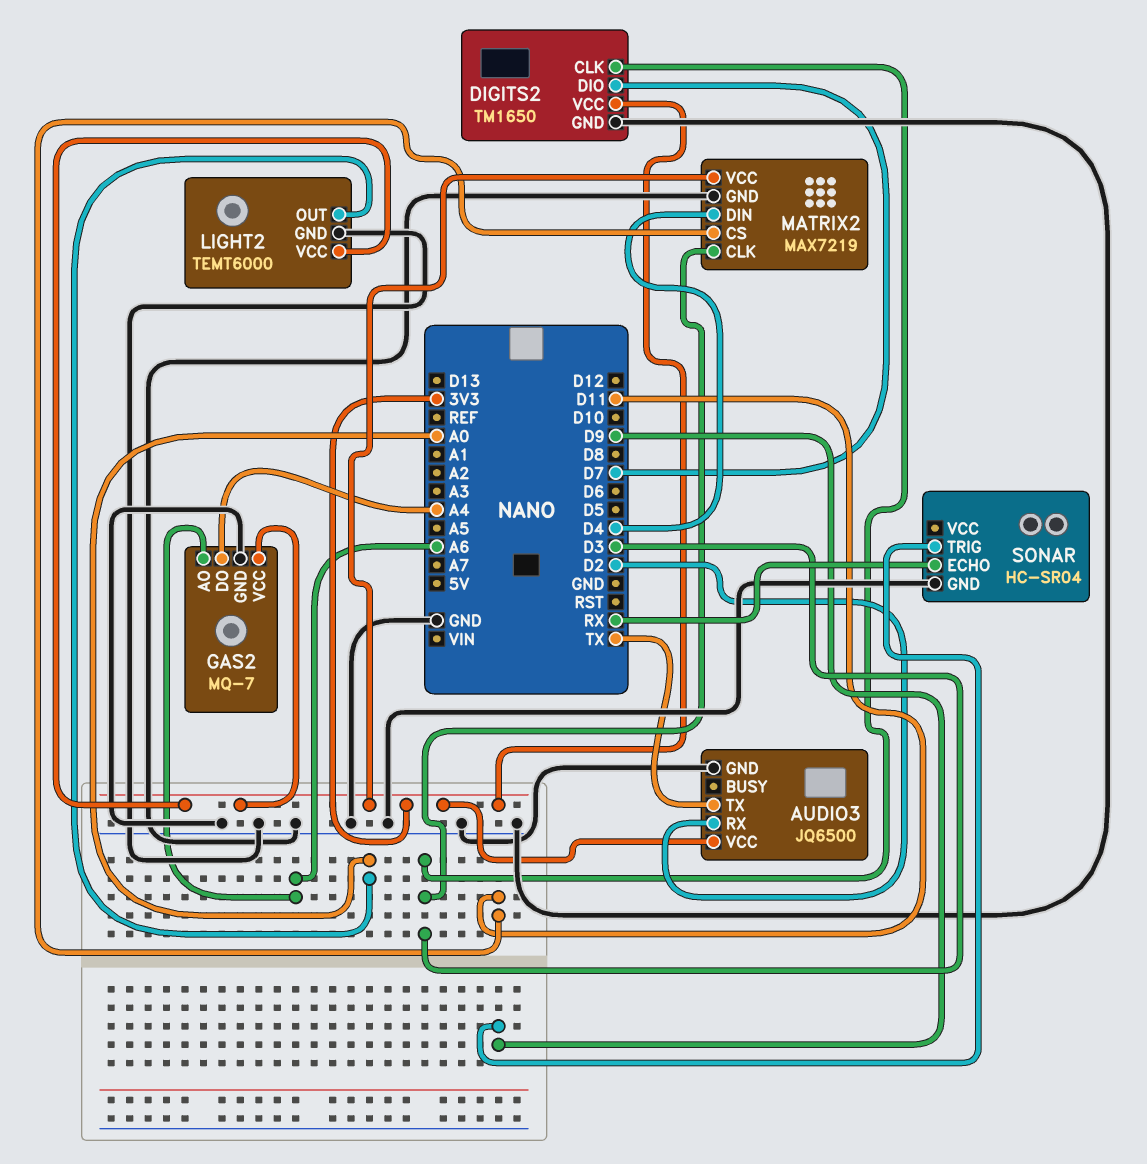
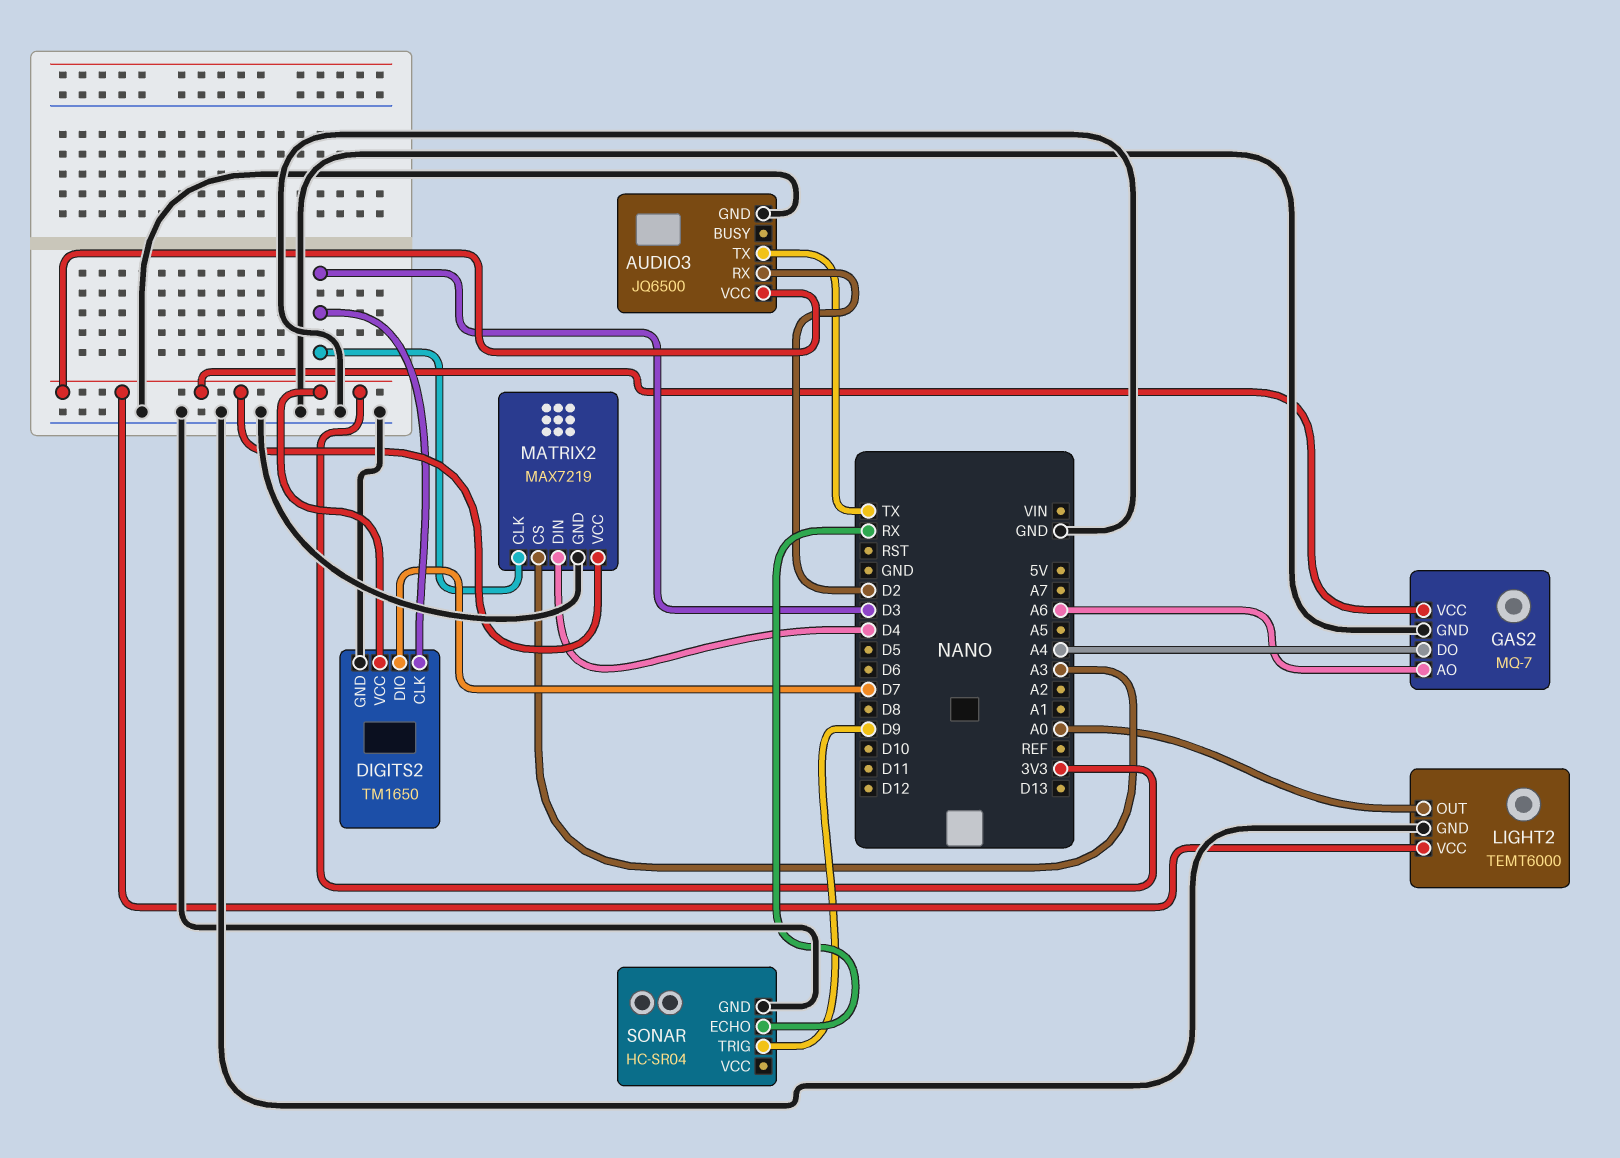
MATRIX2 pin CS: D11 -> A3

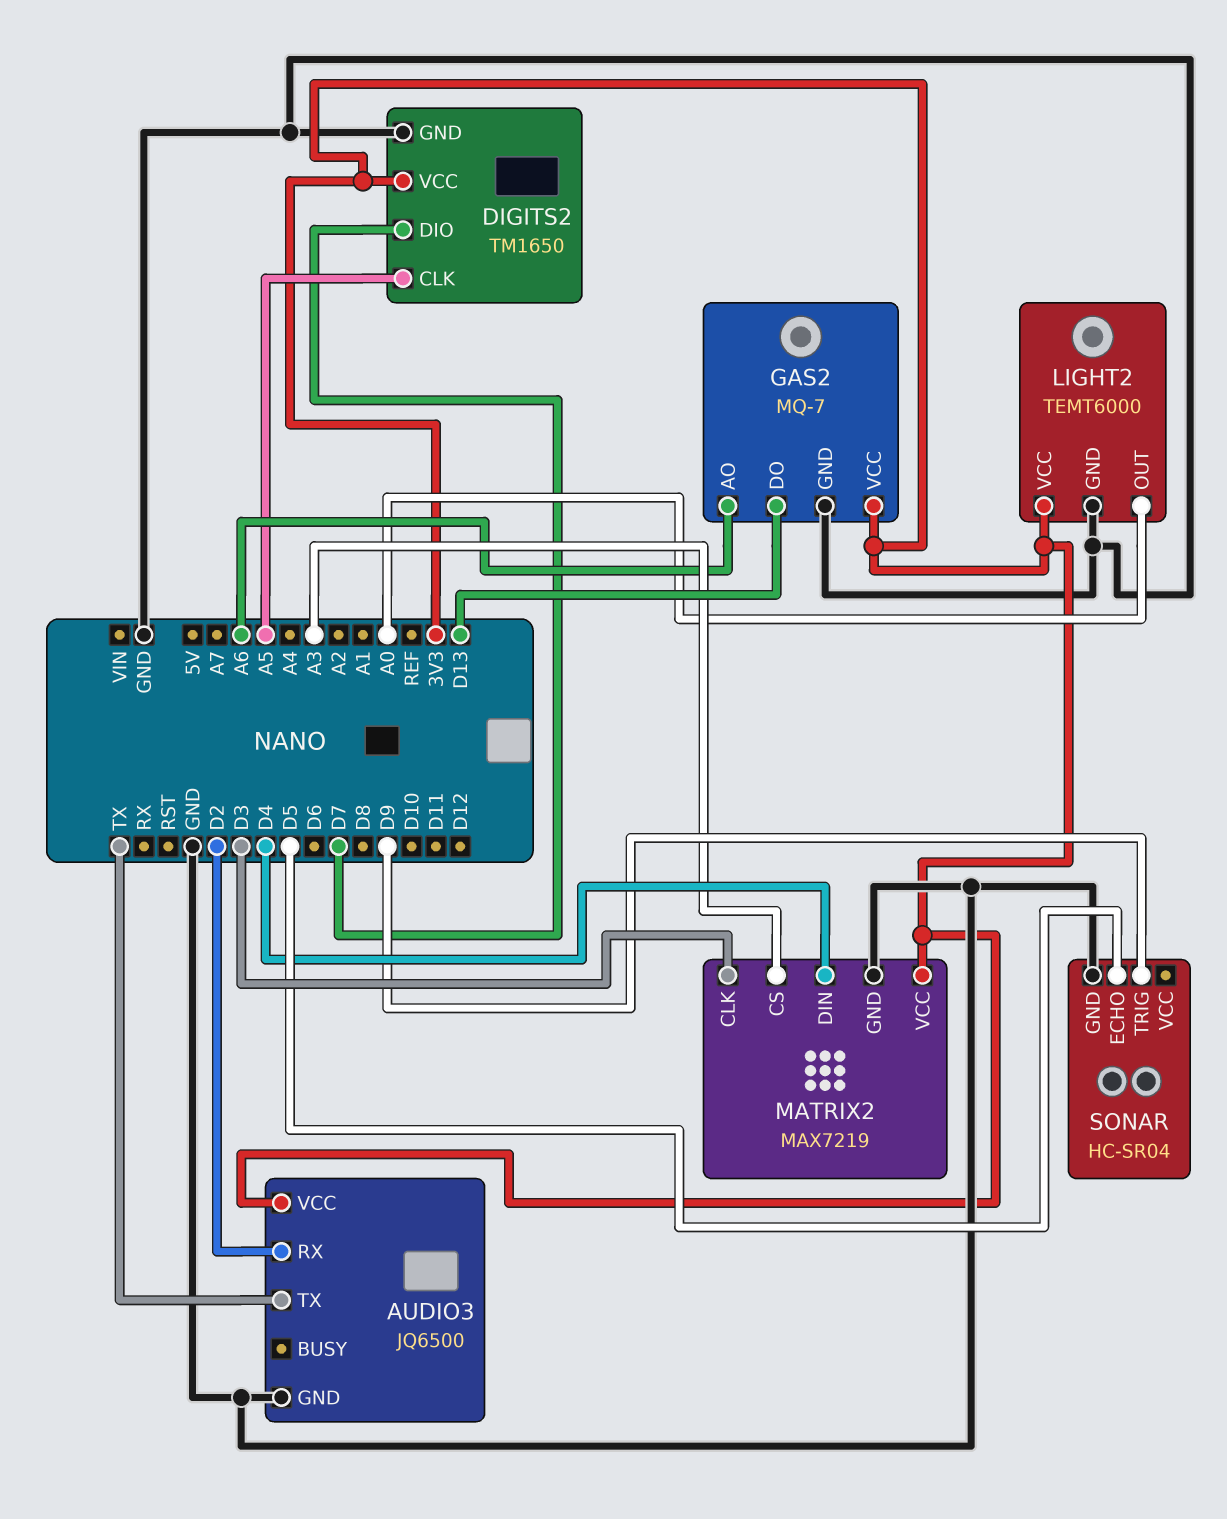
DIGITS2 pin CLK: D3 -> A5
GAS2 pin DO: A4 -> D13
SONAR pin ECHO: RX -> D5

